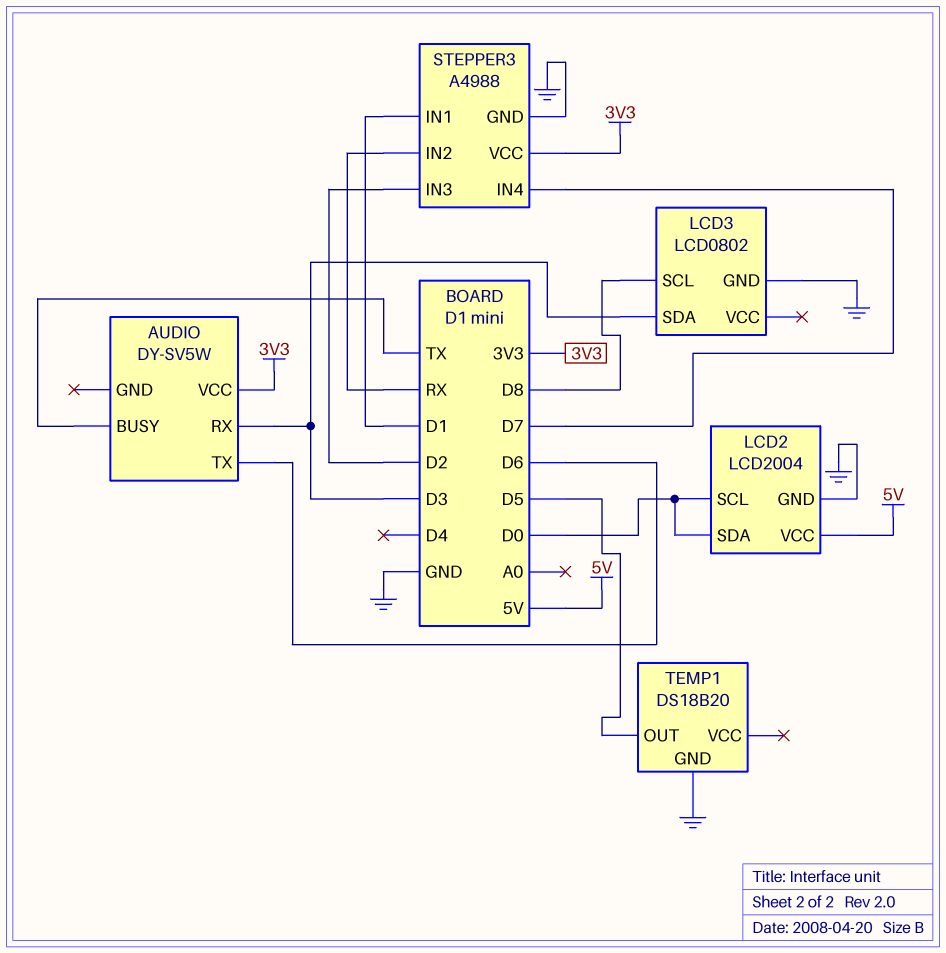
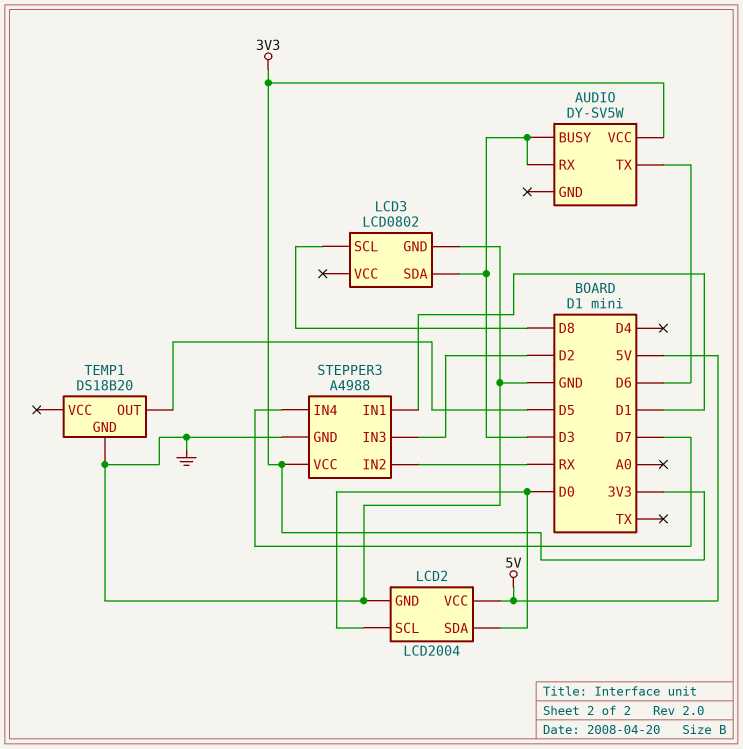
AUDIO pin BUSY: TX -> D3

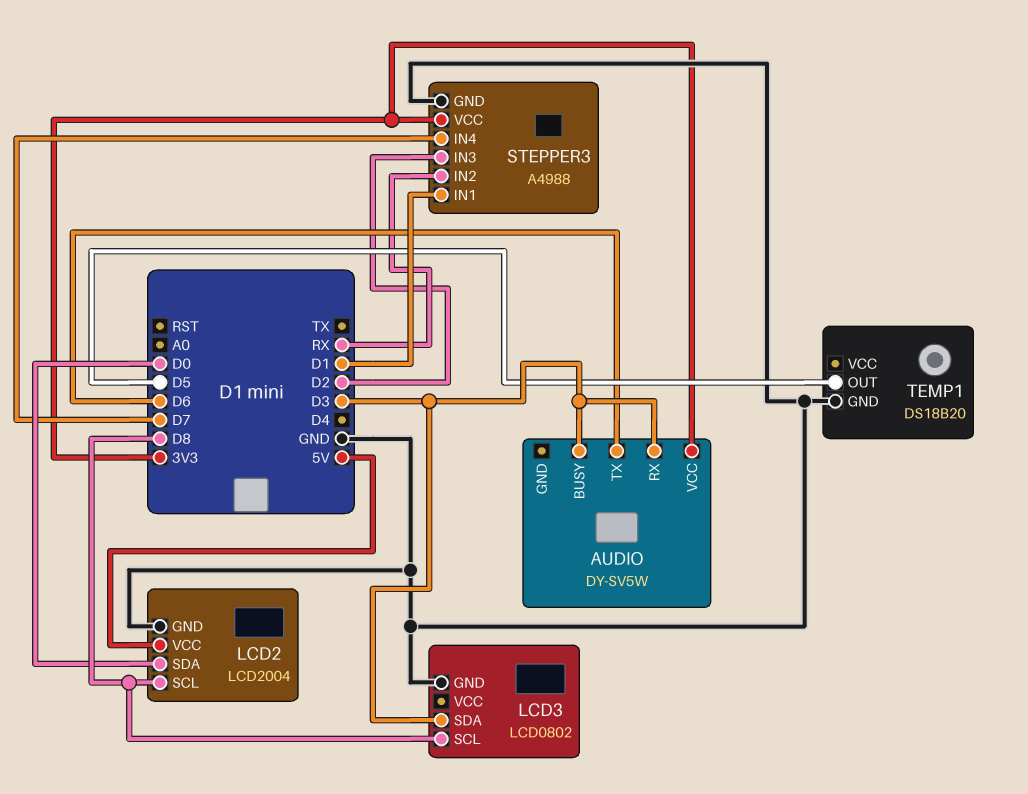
LCD2 pin SCL: D0 -> D8

